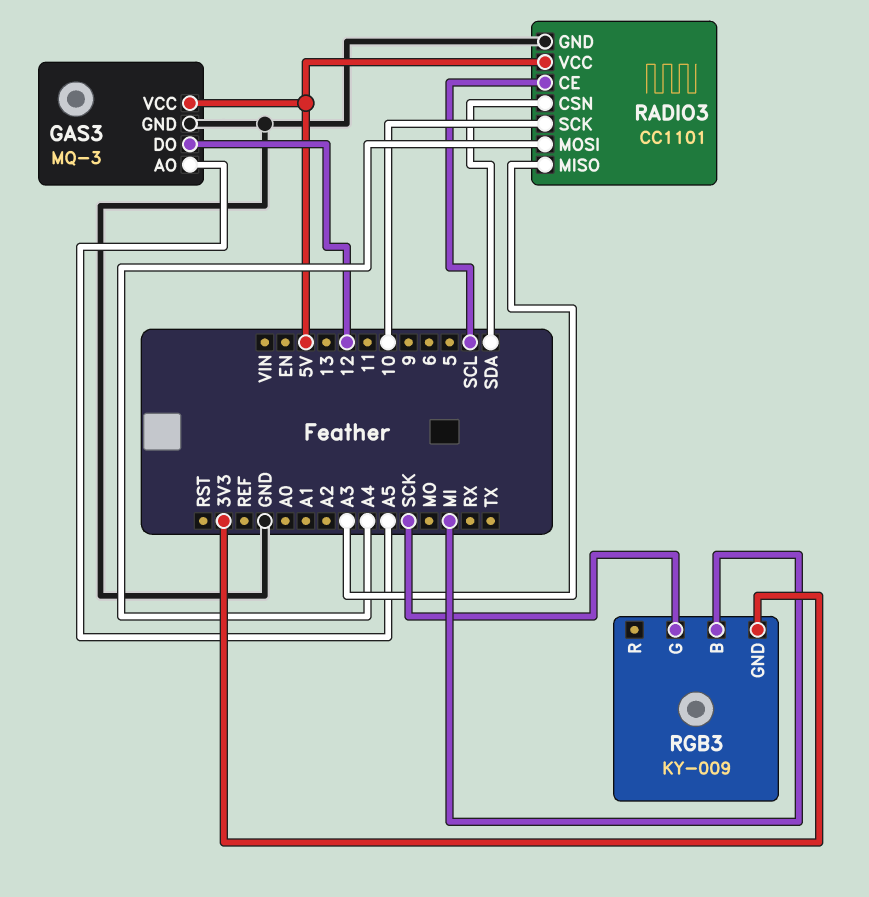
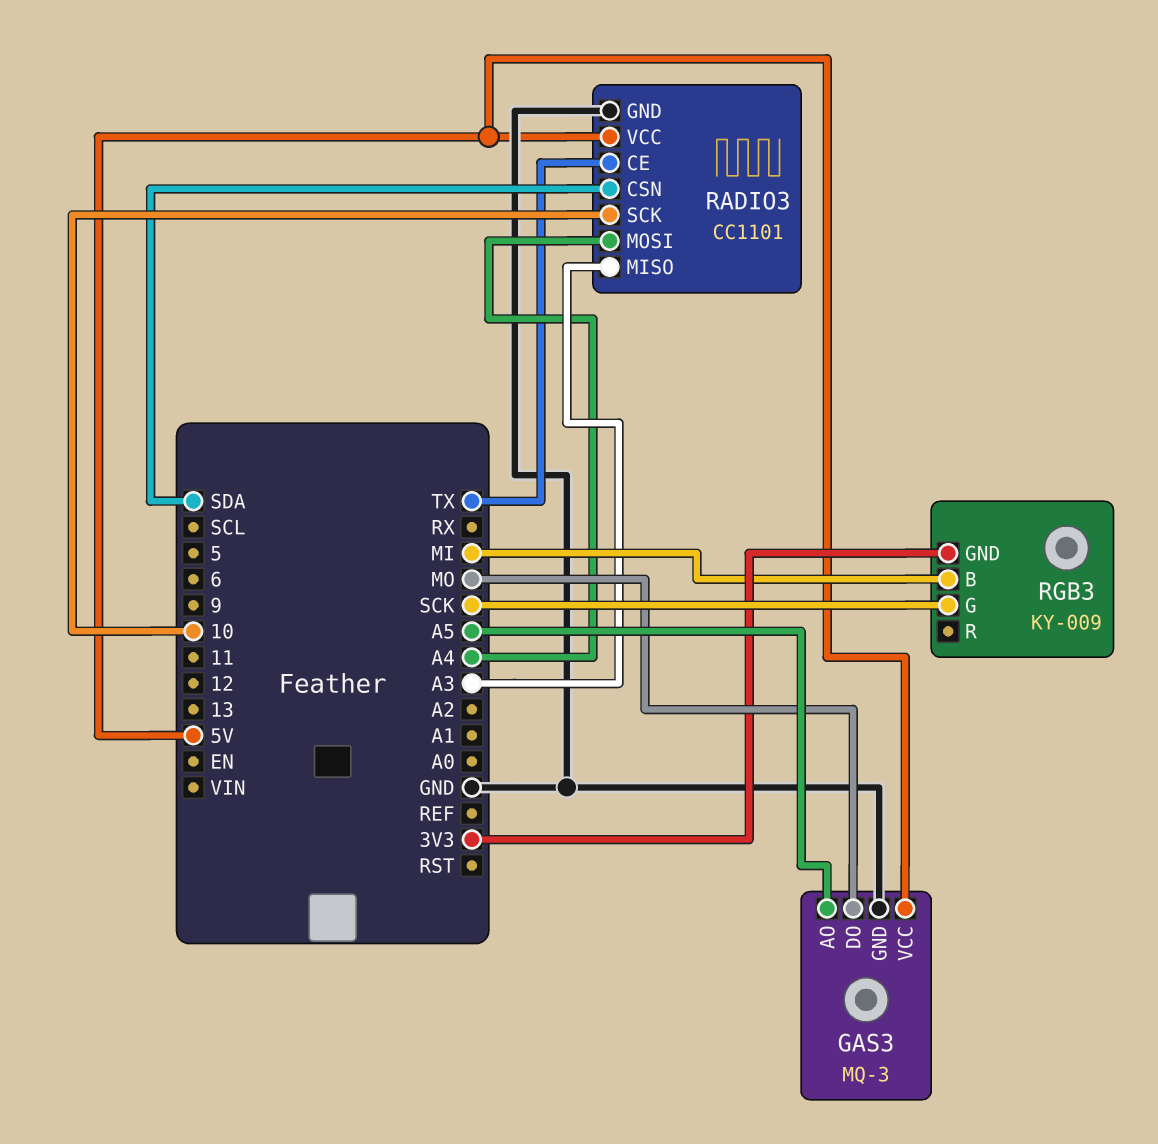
GAS3 pin DO: 12 -> MO
RADIO3 pin CE: SCL -> TX

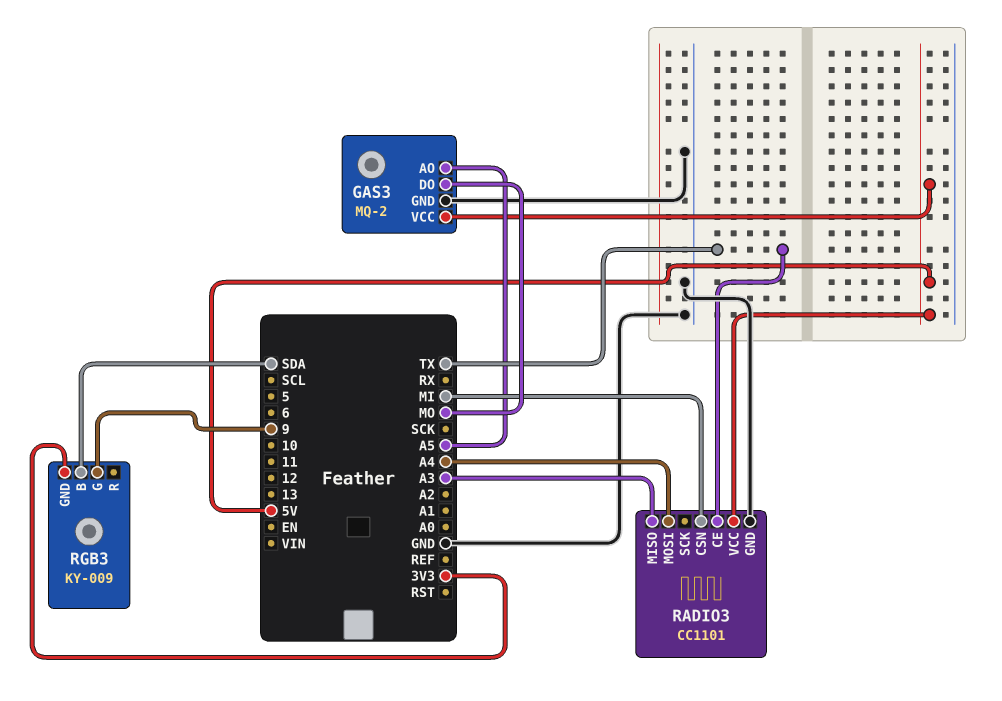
GAS3: MQ-3 -> MQ-2
RADIO3 pin CSN: SDA -> MI
RADIO3 pin SCK: 10 -> none
RGB3 pin B: MI -> SDA
RGB3 pin G: SCK -> 9

